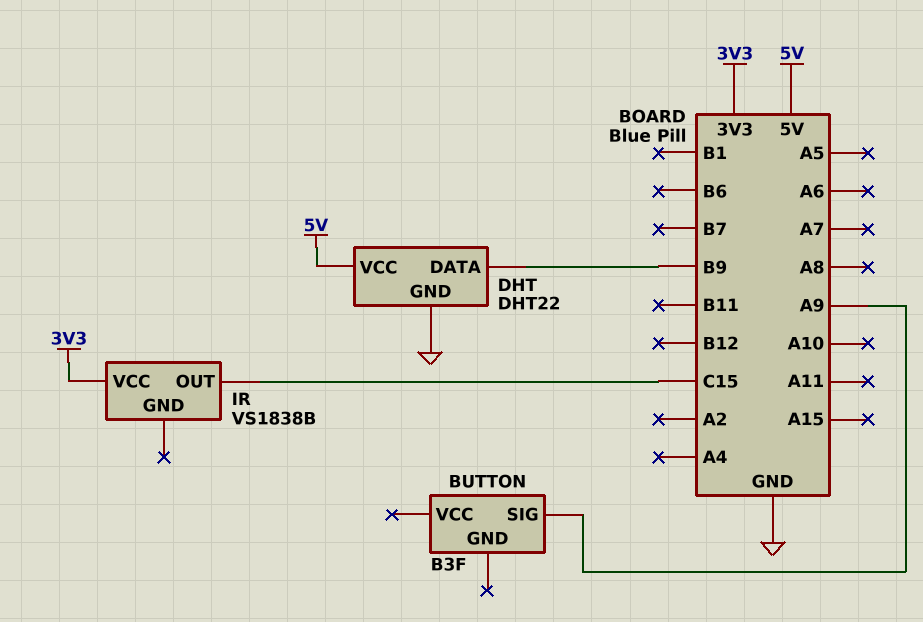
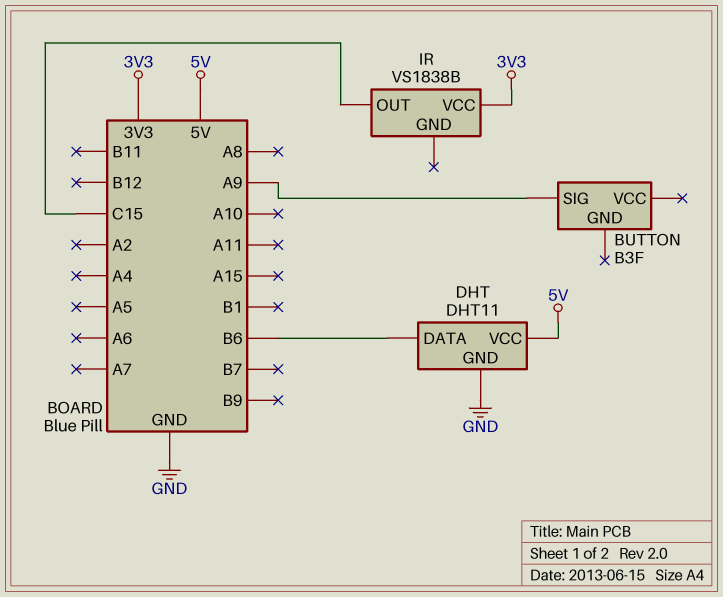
DHT: DHT22 -> DHT11
DHT pin DATA: B9 -> B6

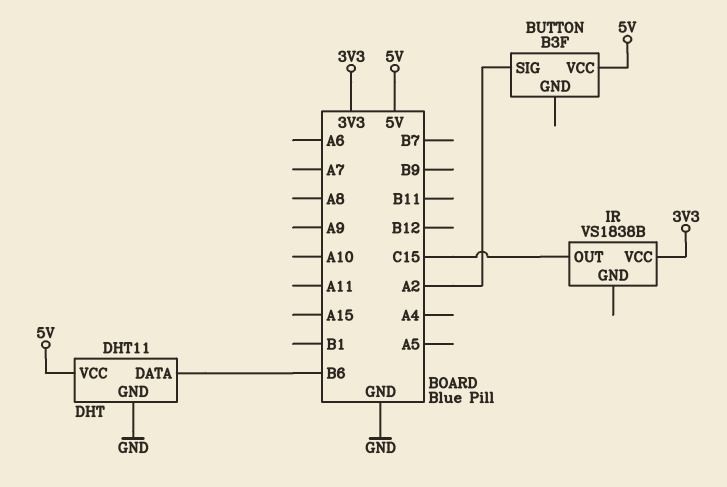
BUTTON pin SIG: A9 -> A2
BUTTON pin VCC: none -> 5V

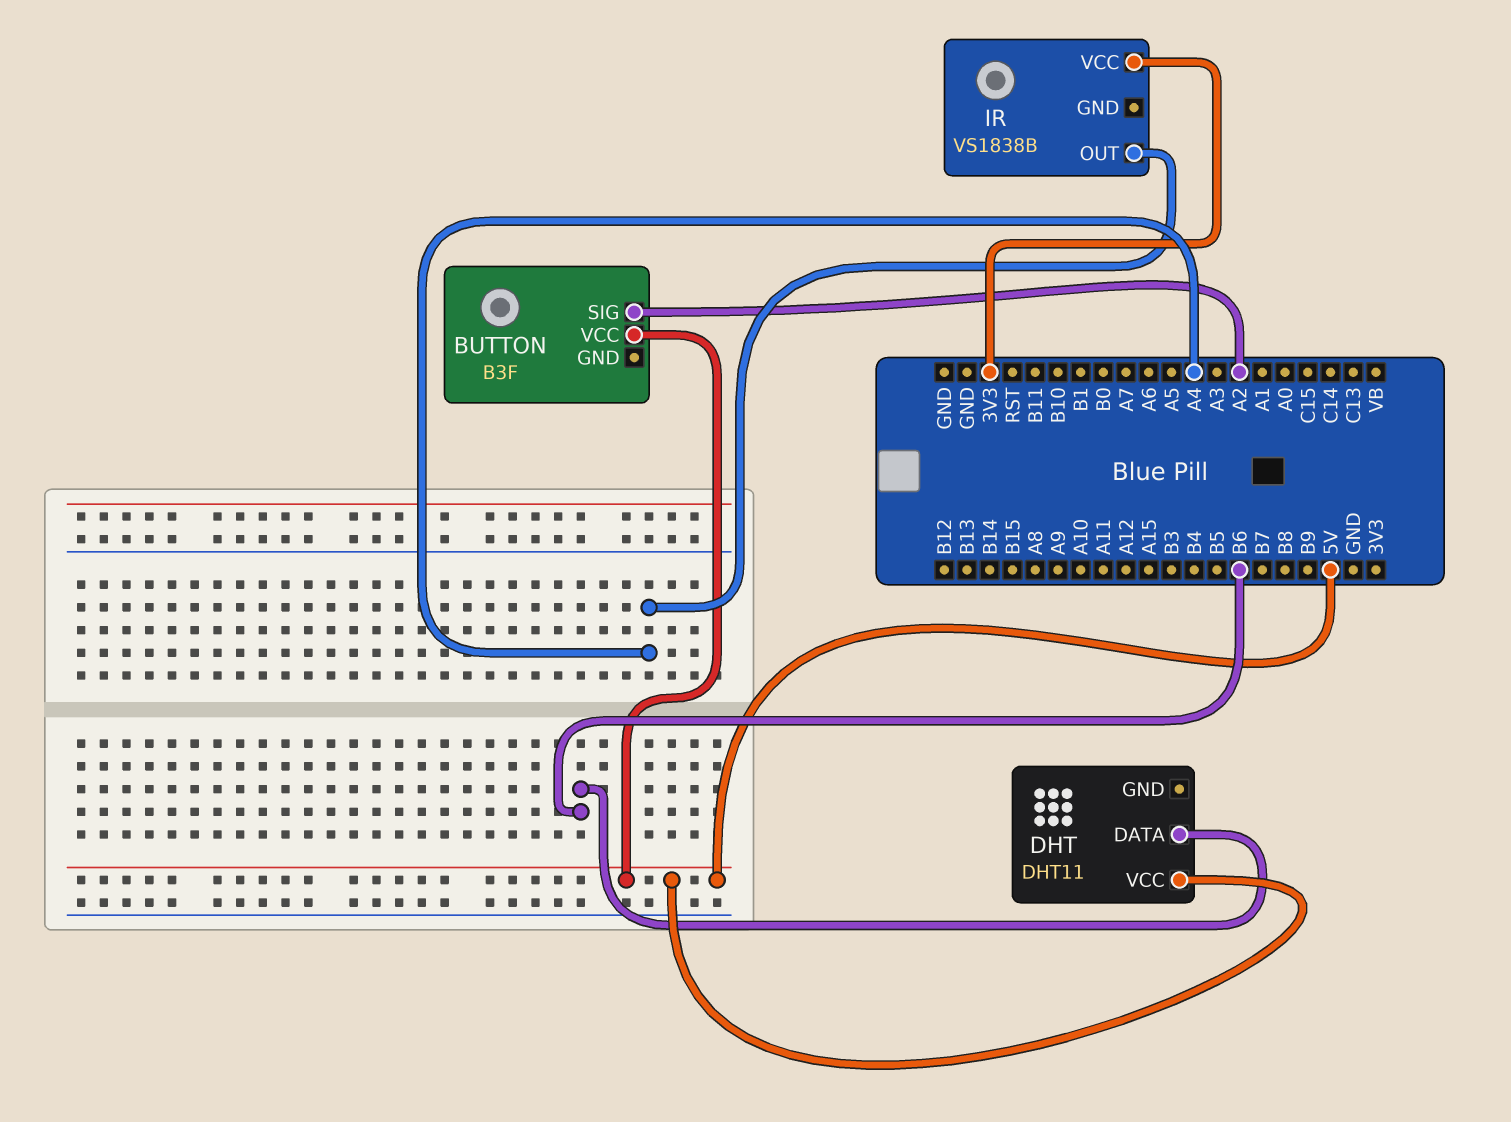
DHT pin GND: GND -> none
IR pin OUT: C15 -> A4

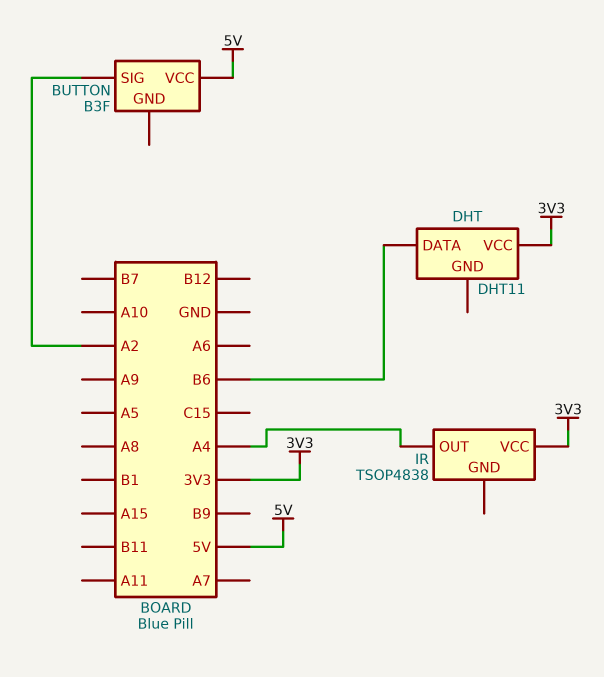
DHT pin VCC: 5V -> 3V3
IR: VS1838B -> TSOP4838

